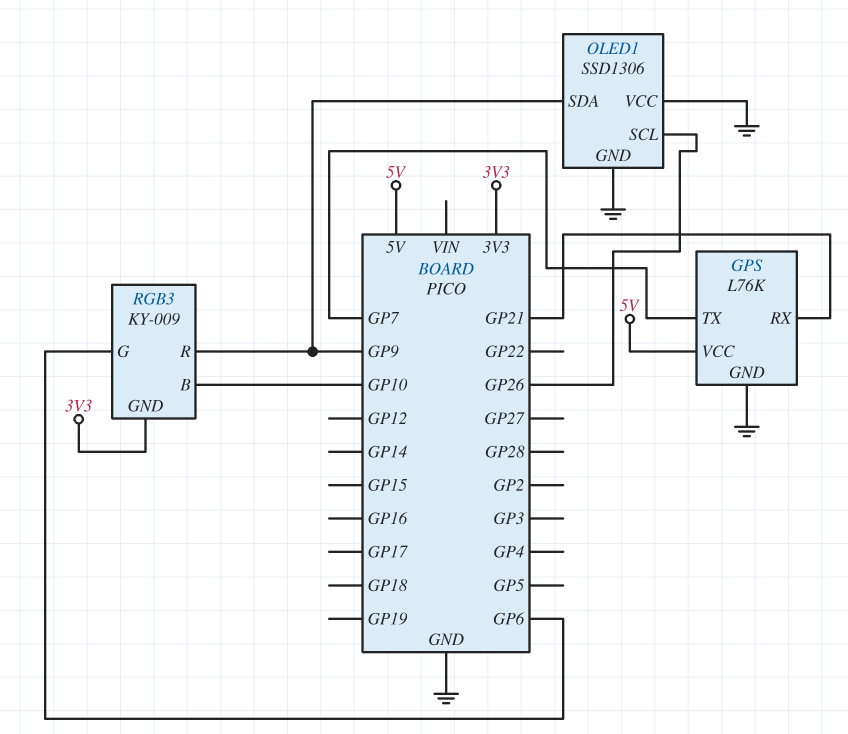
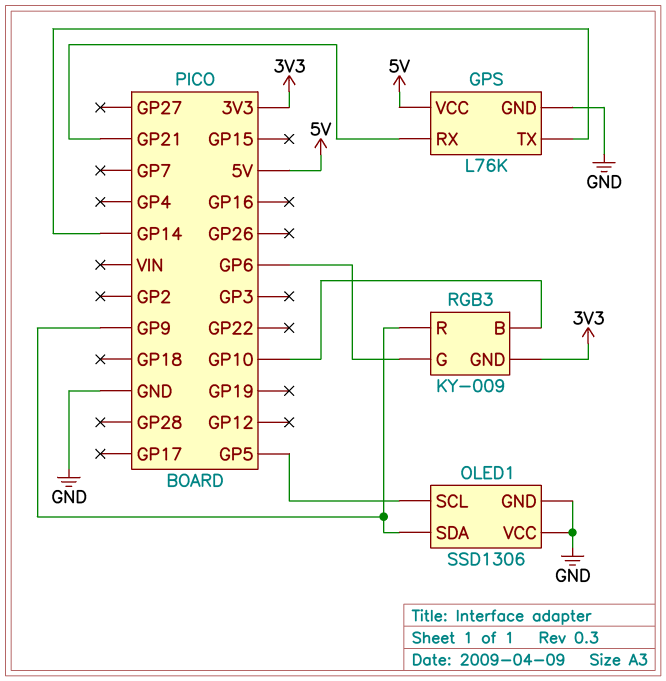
GPS pin TX: GP7 -> GP14
OLED1 pin SCL: GP26 -> GP5

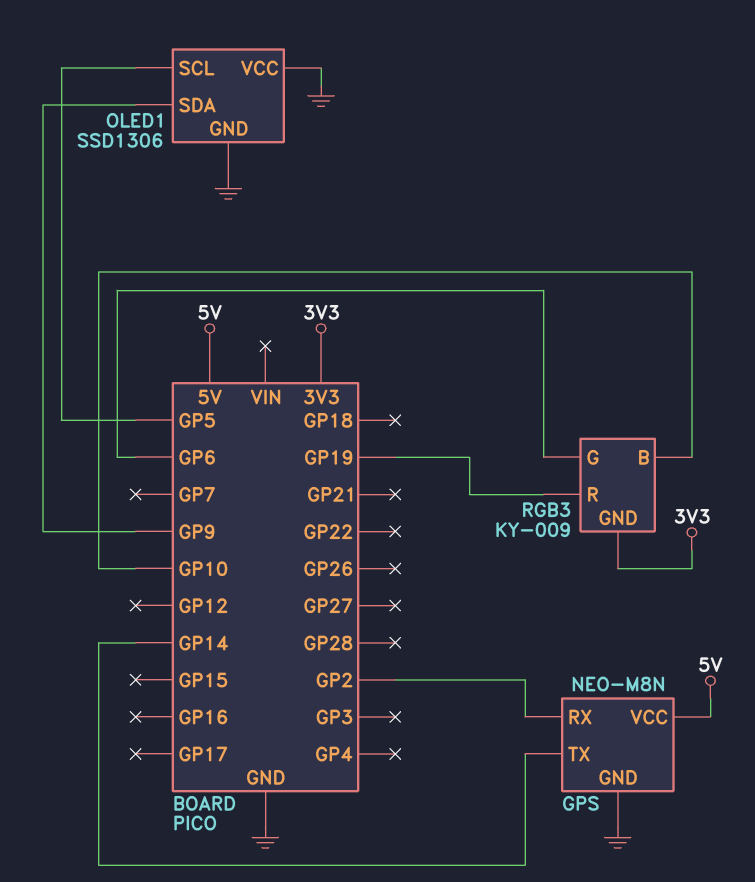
GPS: L76K -> NEO-M8N
GPS pin RX: GP21 -> GP2
RGB3 pin R: GP9 -> GP19

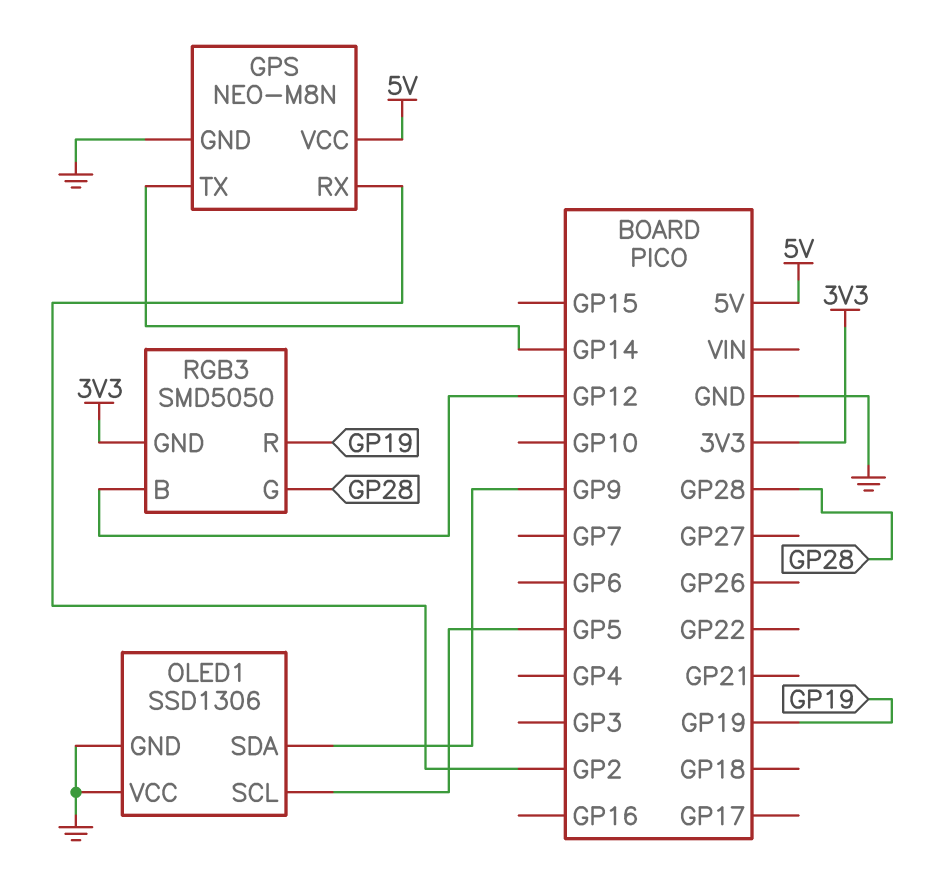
RGB3: KY-009 -> SMD5050
RGB3 pin B: GP10 -> GP12
RGB3 pin G: GP6 -> GP28

